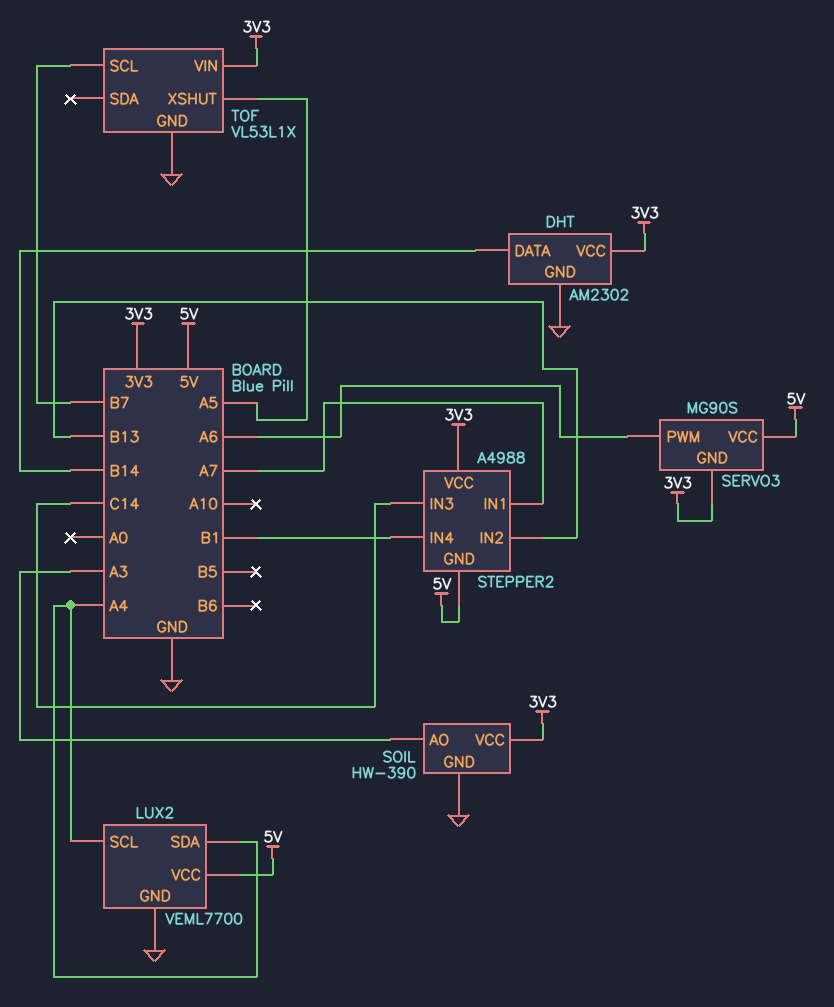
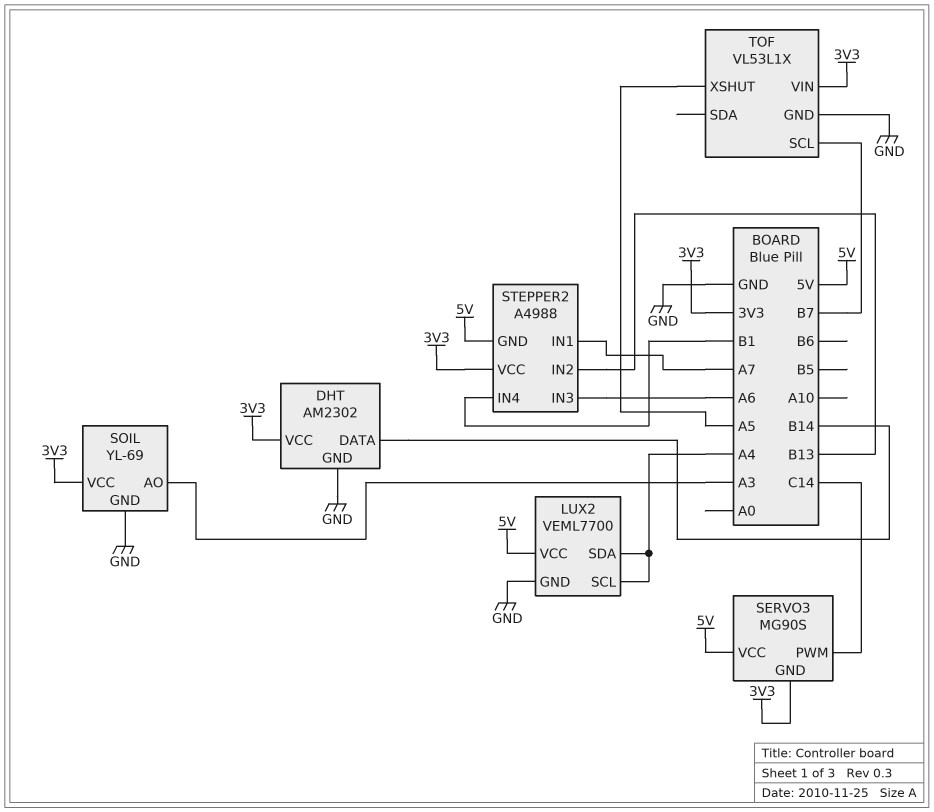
SERVO3 pin PWM: A6 -> C14
SOIL: HW-390 -> YL-69
STEPPER2 pin IN3: C14 -> A6

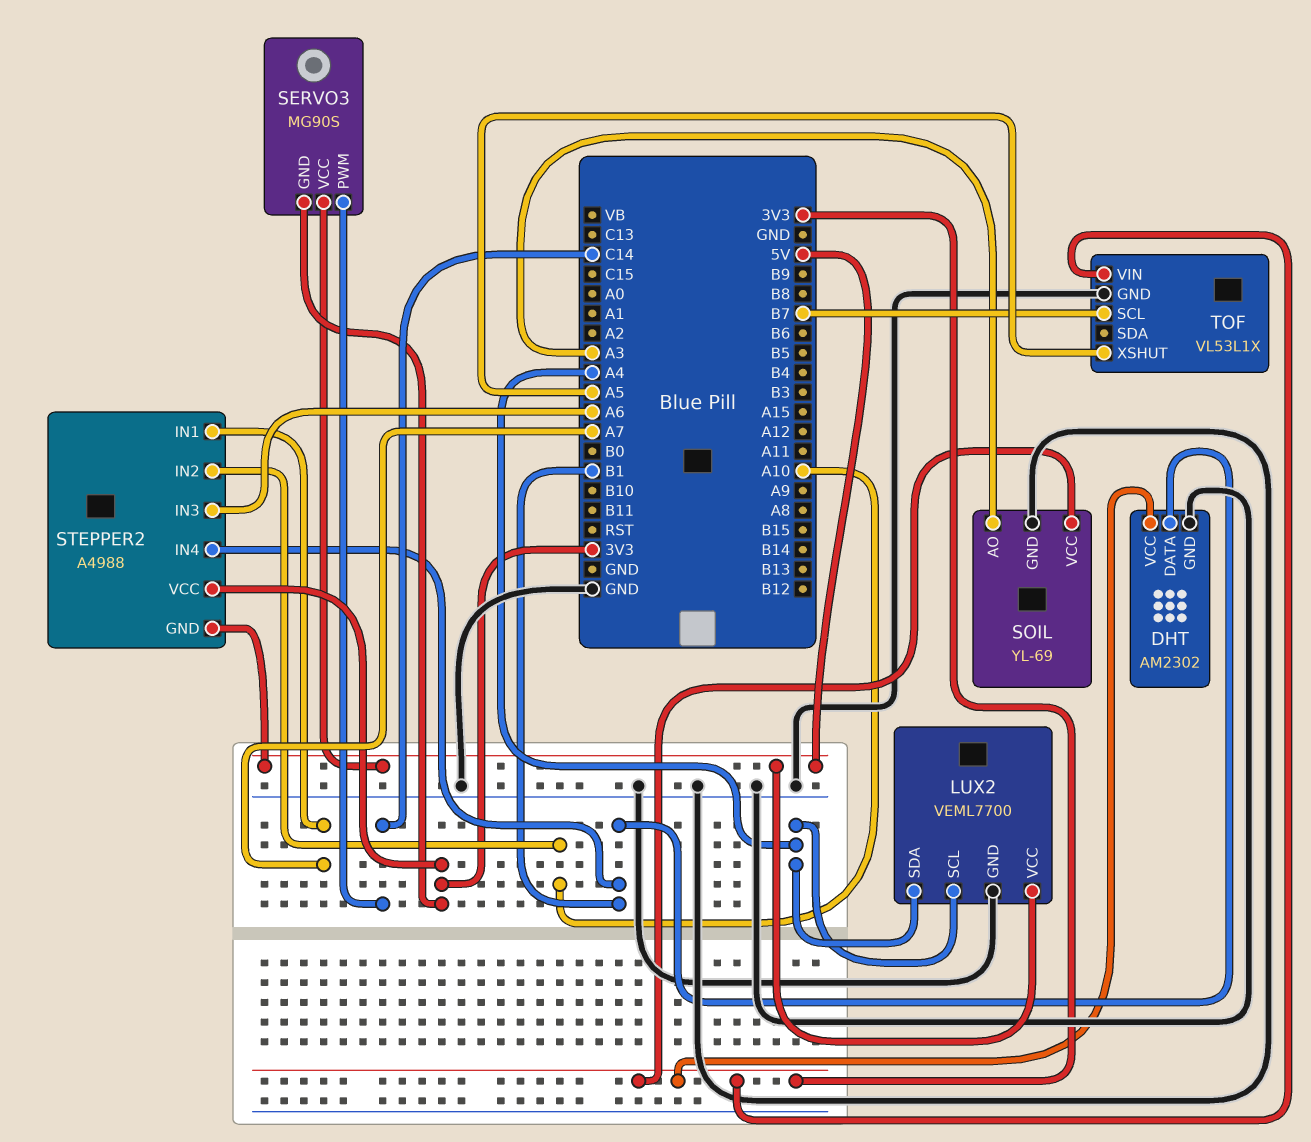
DHT pin DATA: B14 -> B1
STEPPER2 pin IN2: B13 -> A10

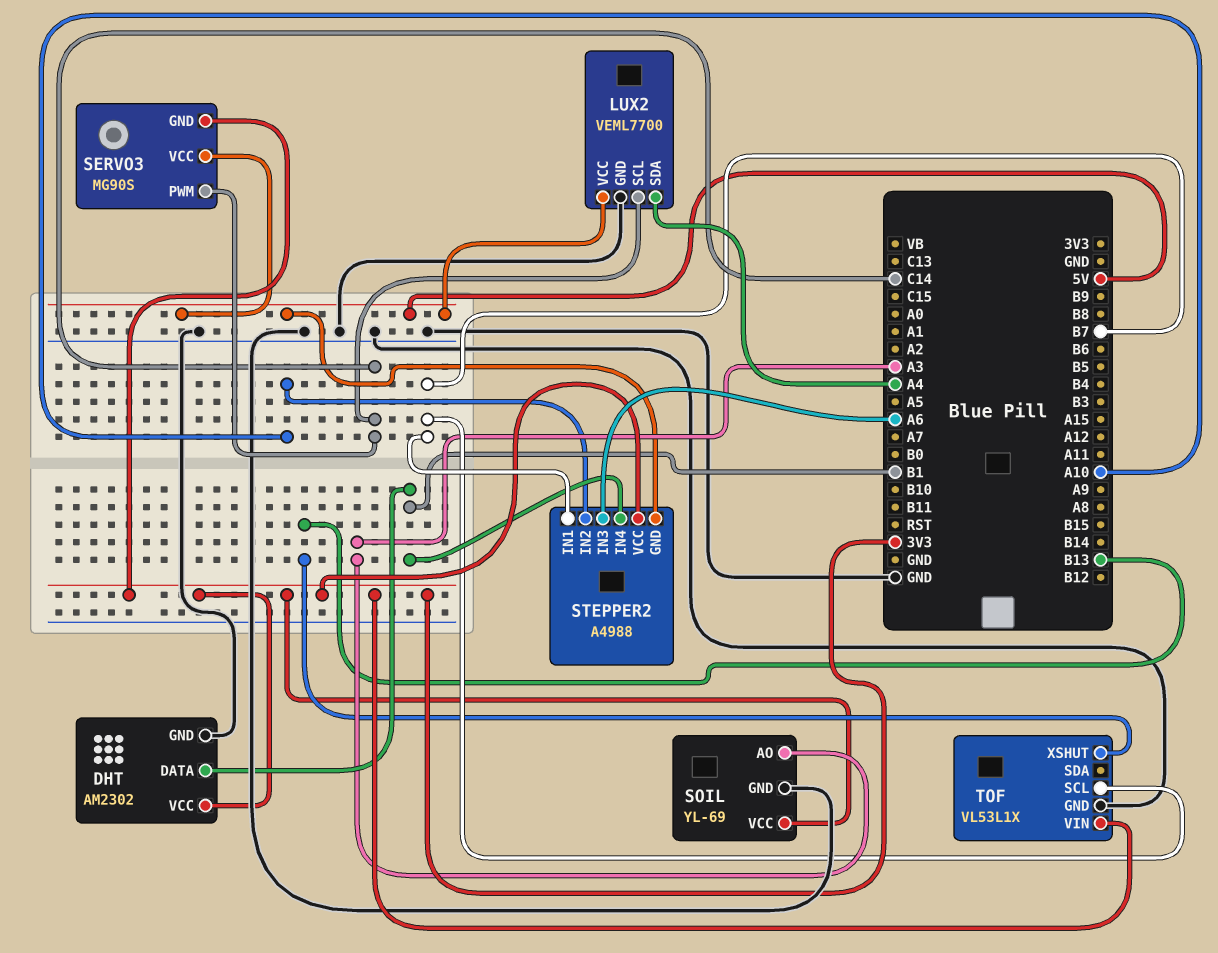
LUX2 pin SCL: A4 -> C14
STEPPER2 pin IN1: A7 -> B7
TOF pin XSHUT: A5 -> B13

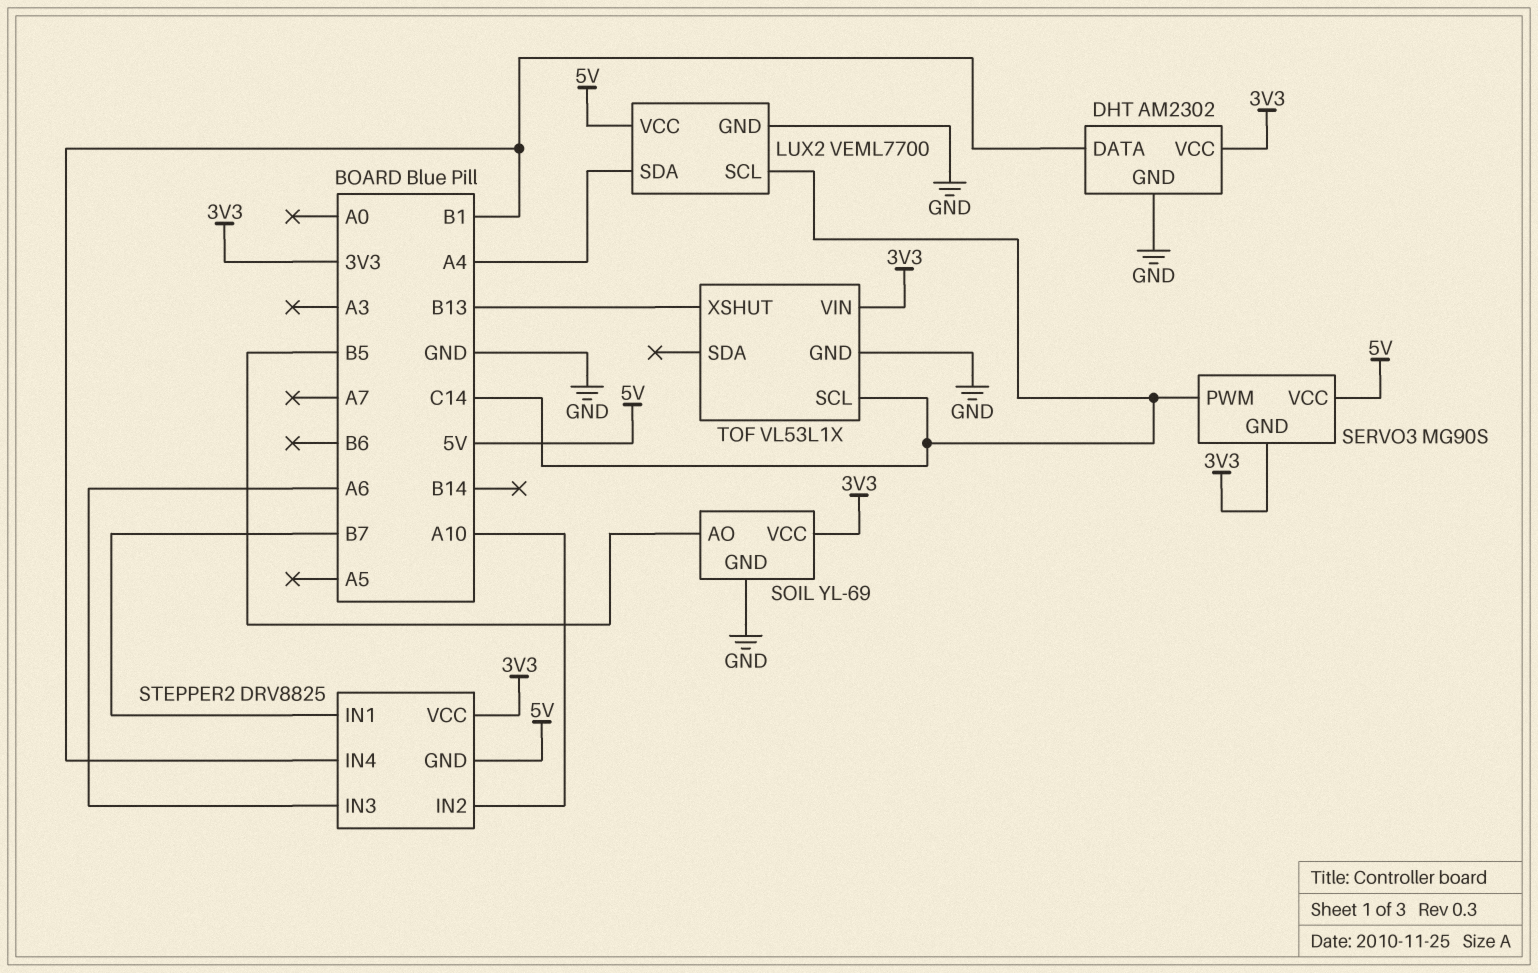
SOIL pin AO: A3 -> B5
STEPPER2: A4988 -> DRV8825
TOF pin SCL: B7 -> C14

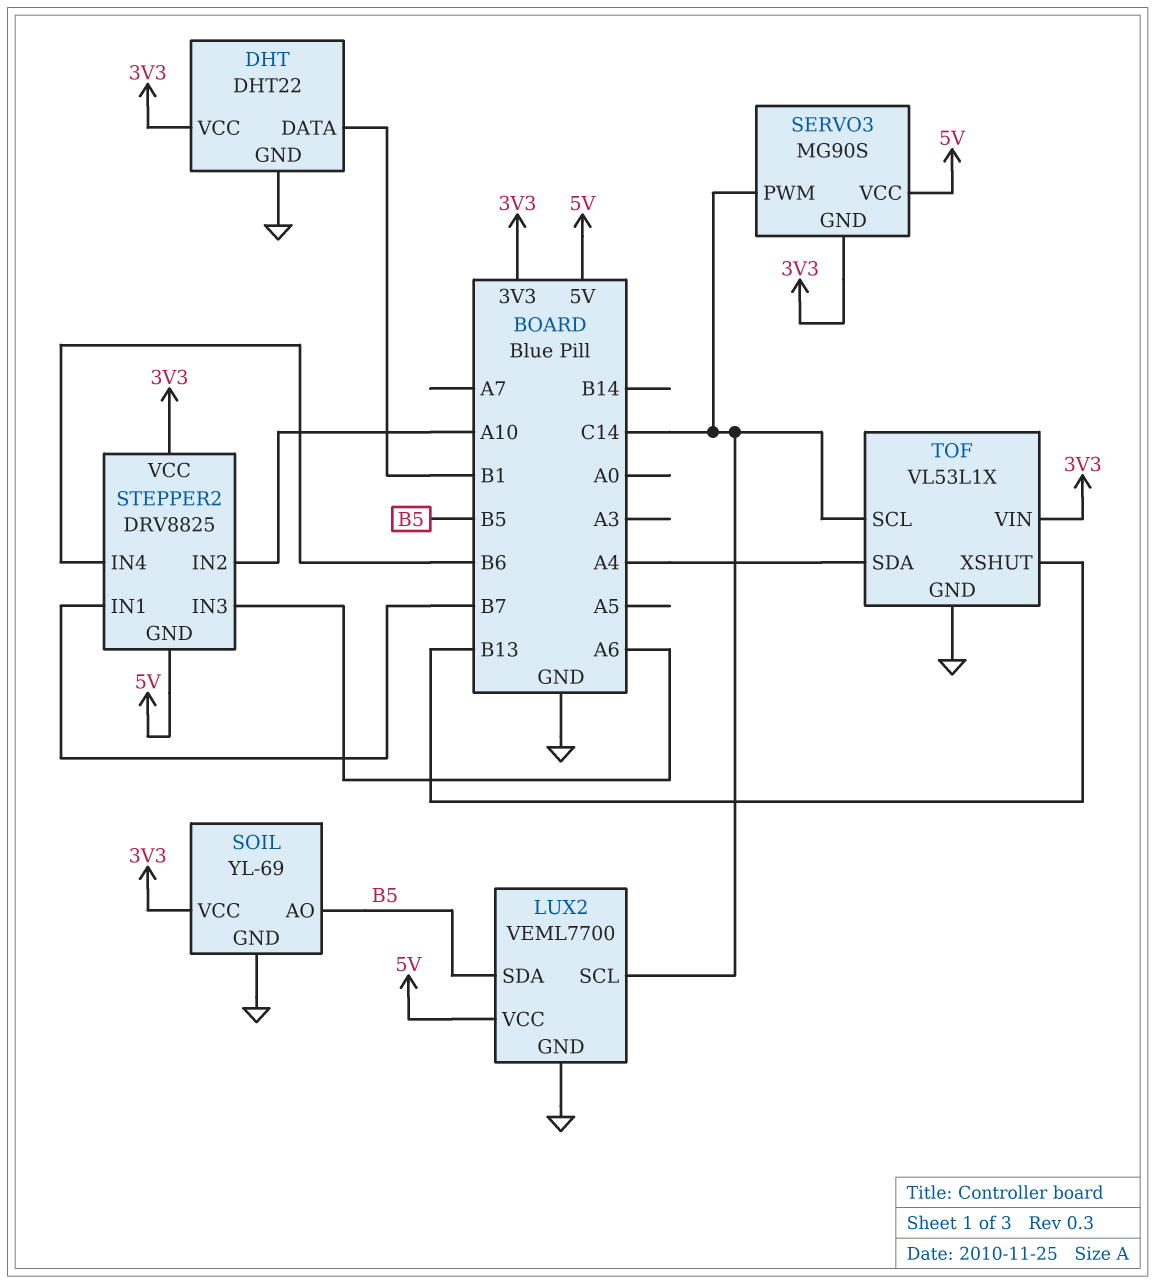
DHT: AM2302 -> DHT22
LUX2 pin SDA: A4 -> B5
STEPPER2 pin IN4: B1 -> B6
TOF pin SDA: none -> A4

